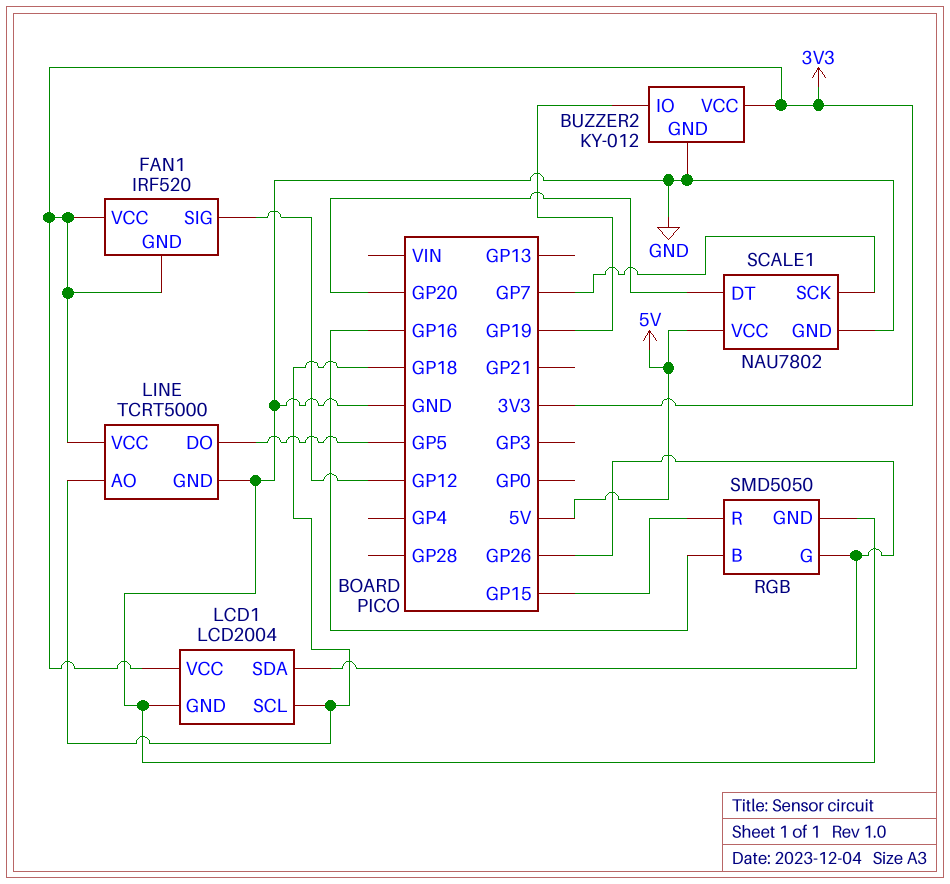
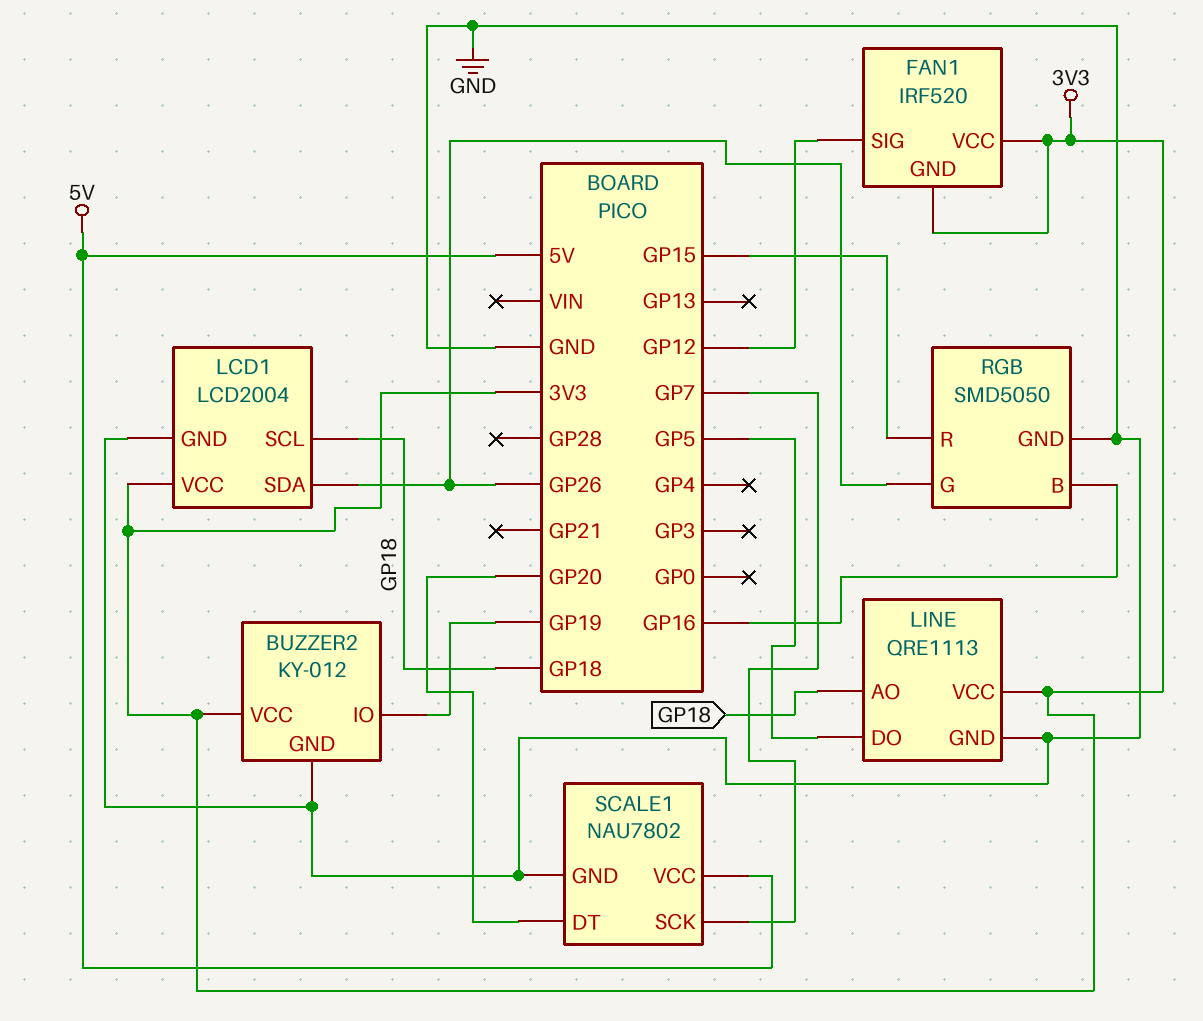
LINE: TCRT5000 -> QRE1113

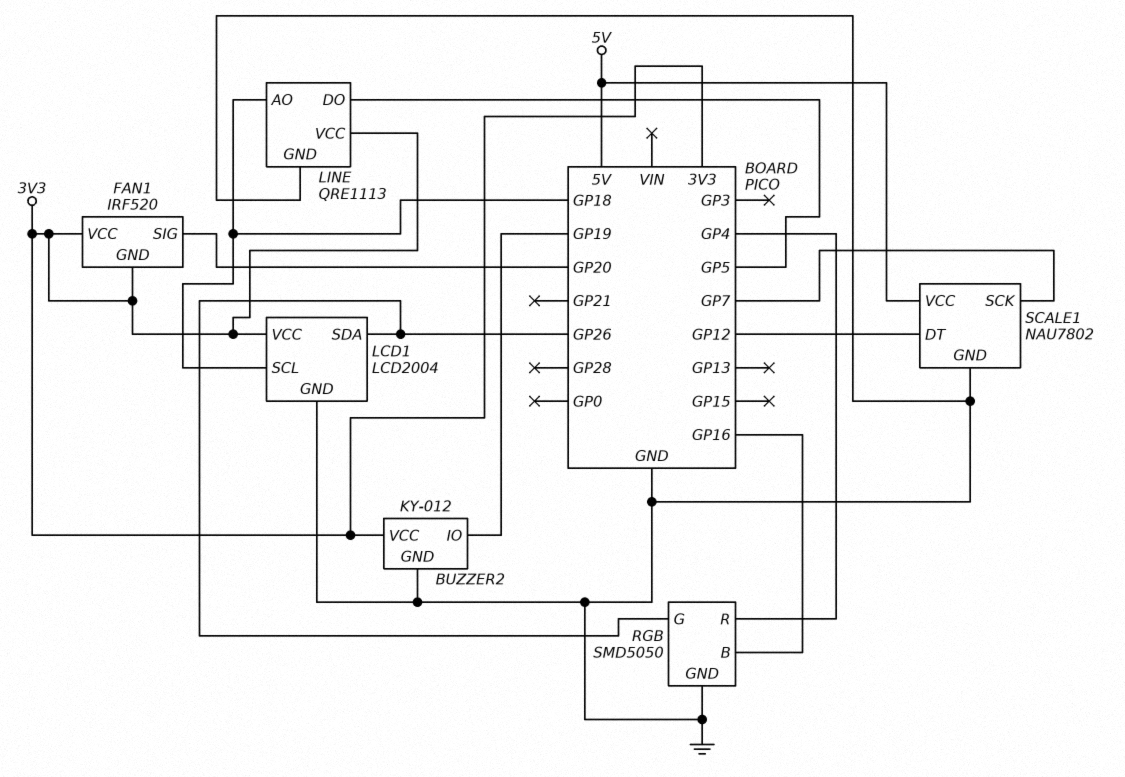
FAN1 pin SIG: GP12 -> GP20
RGB pin R: GP15 -> GP4
SCALE1 pin DT: GP20 -> GP12

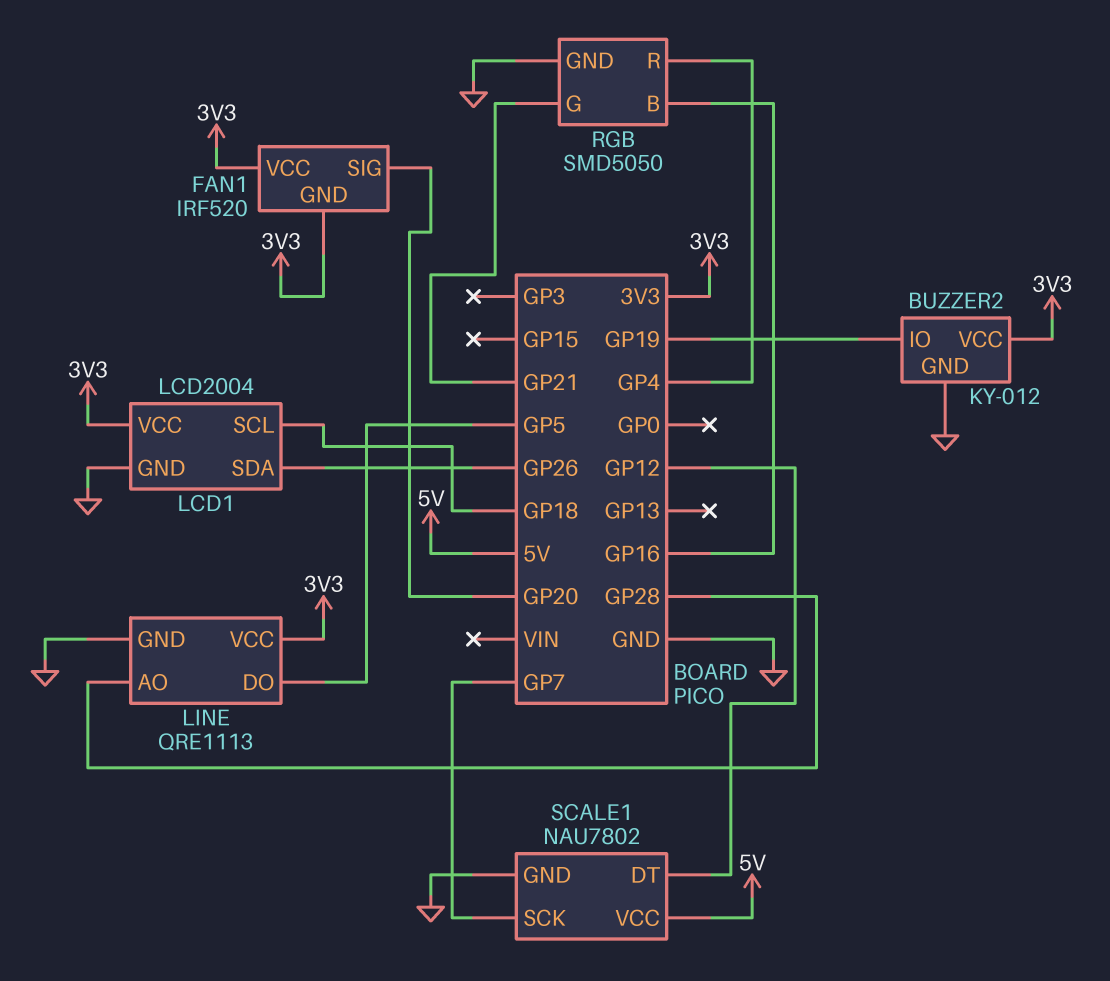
LINE pin AO: GP18 -> GP28
RGB pin G: GP26 -> GP21

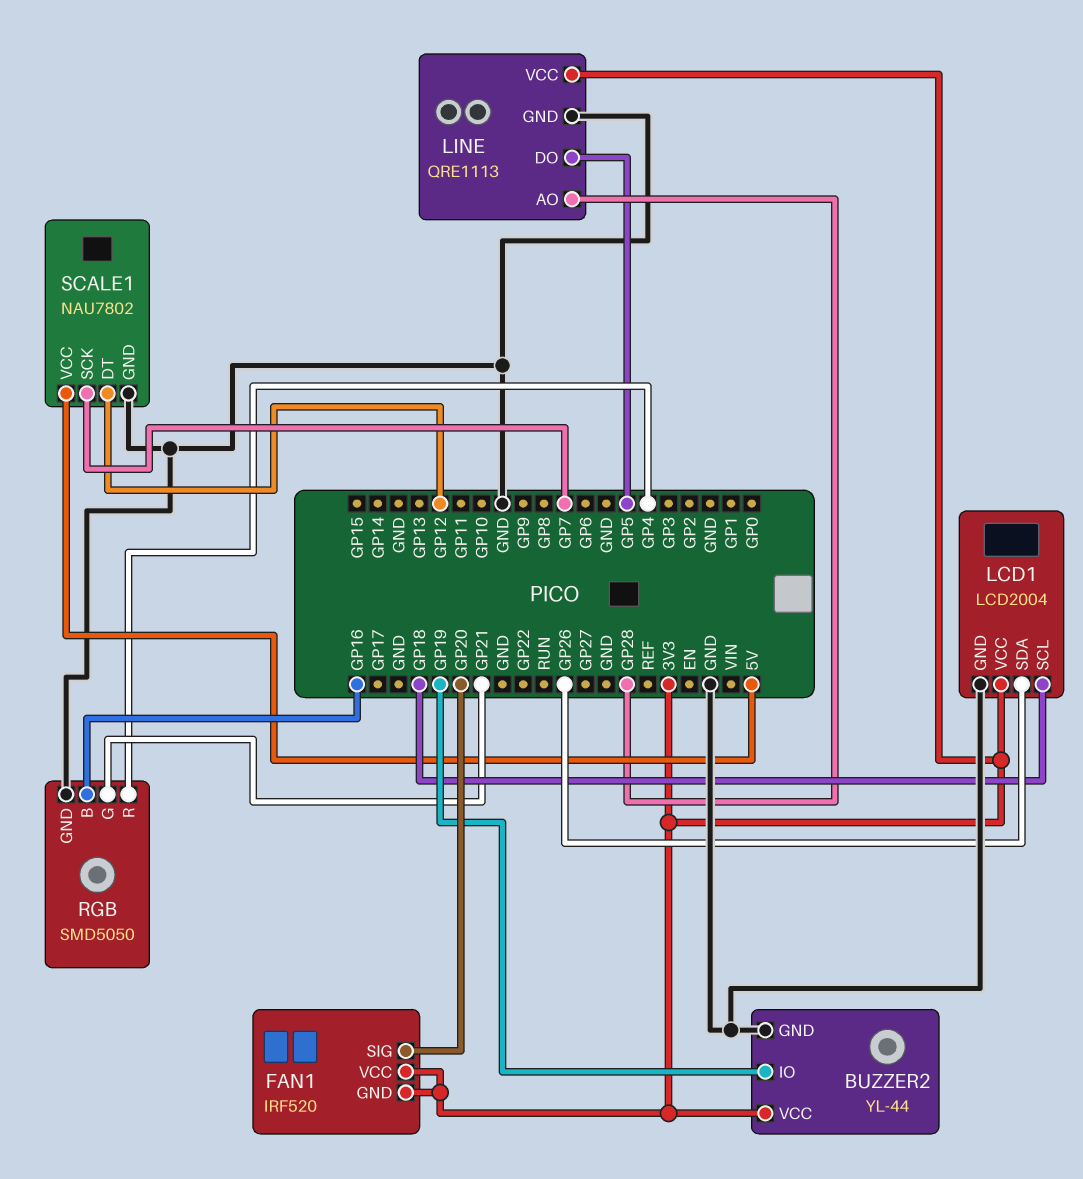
BUZZER2: KY-012 -> YL-44

